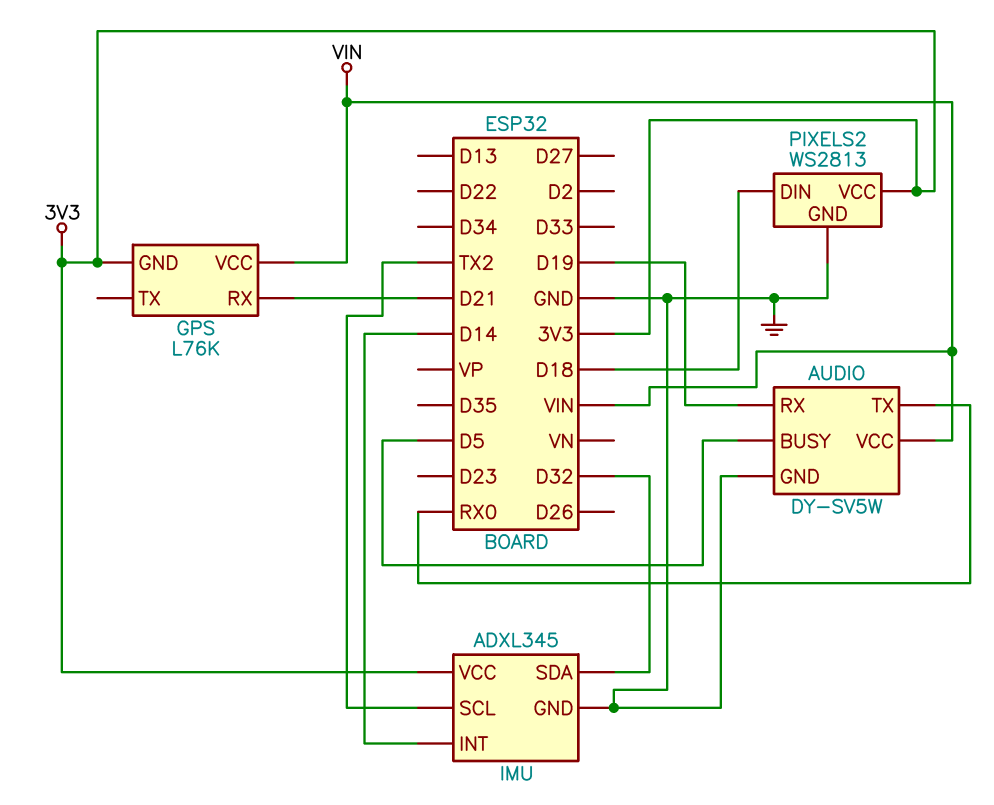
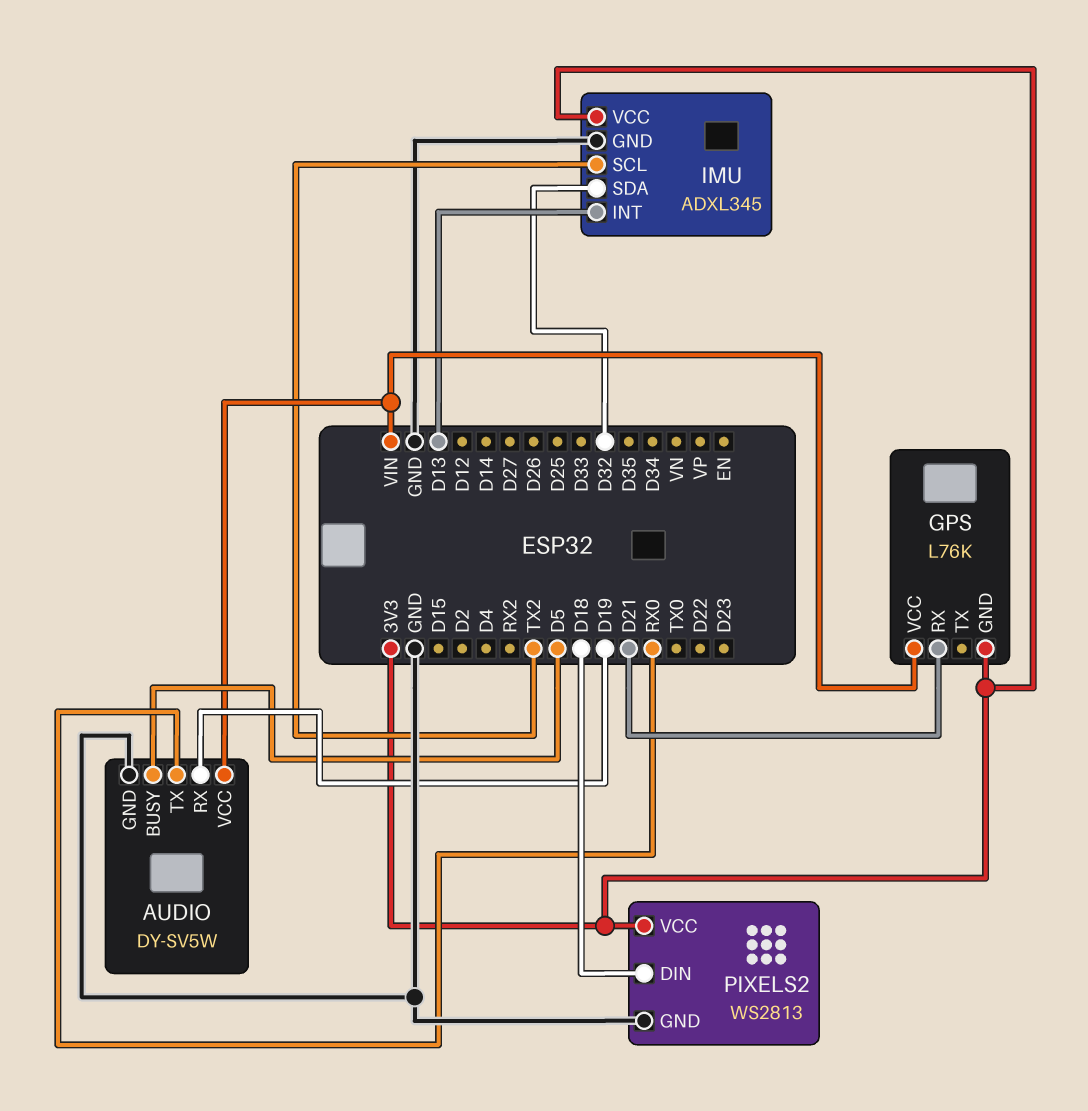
IMU pin INT: D14 -> D13

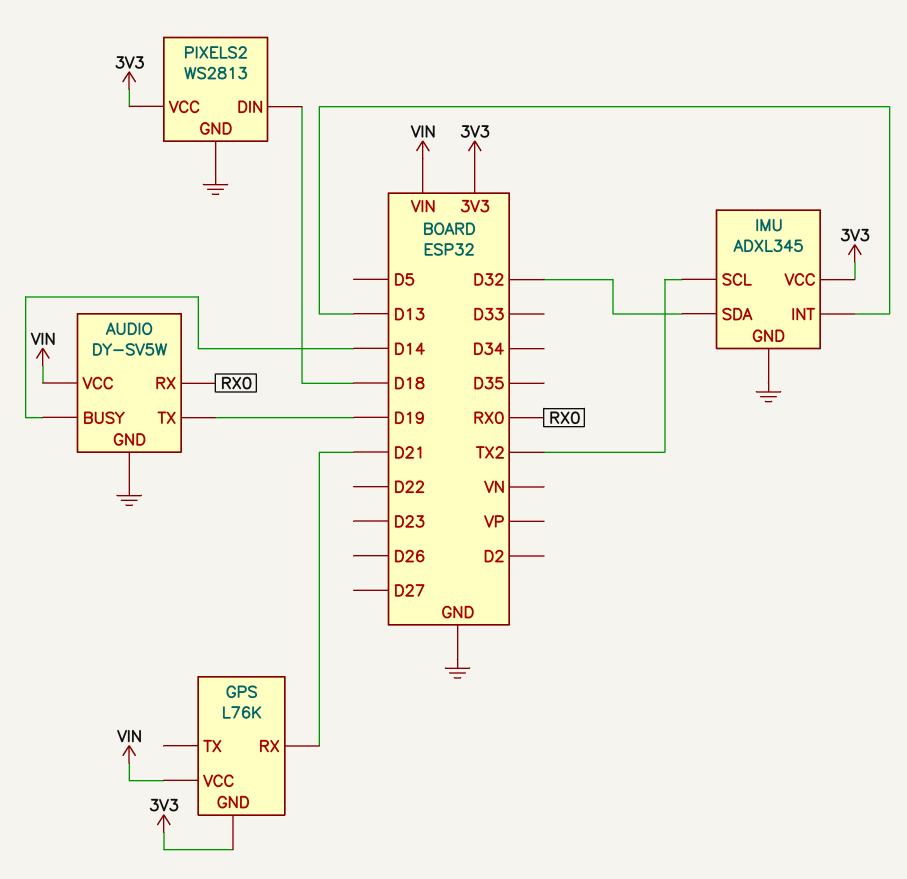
AUDIO pin BUSY: D5 -> D14
AUDIO pin RX: D19 -> RX0
AUDIO pin TX: RX0 -> D19

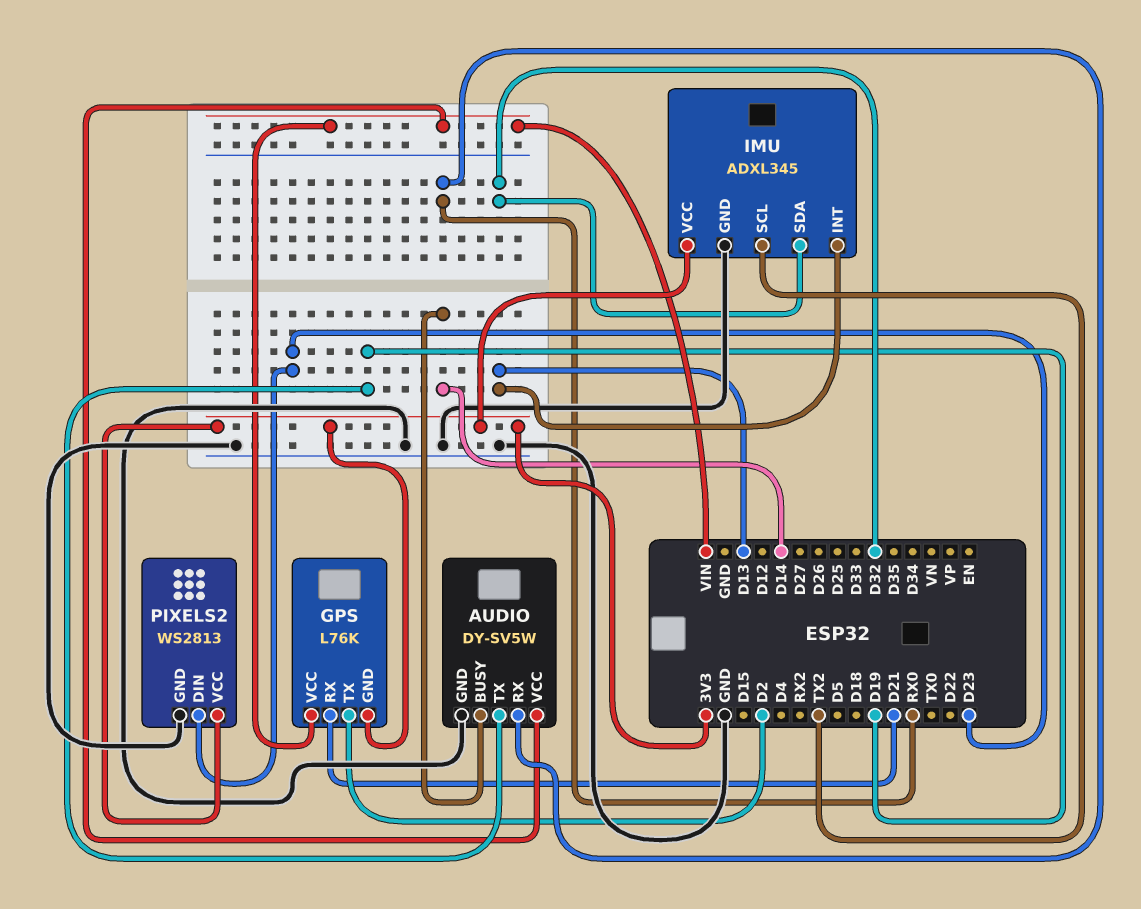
GPS pin TX: none -> D2
PIXELS2 pin DIN: D18 -> D23

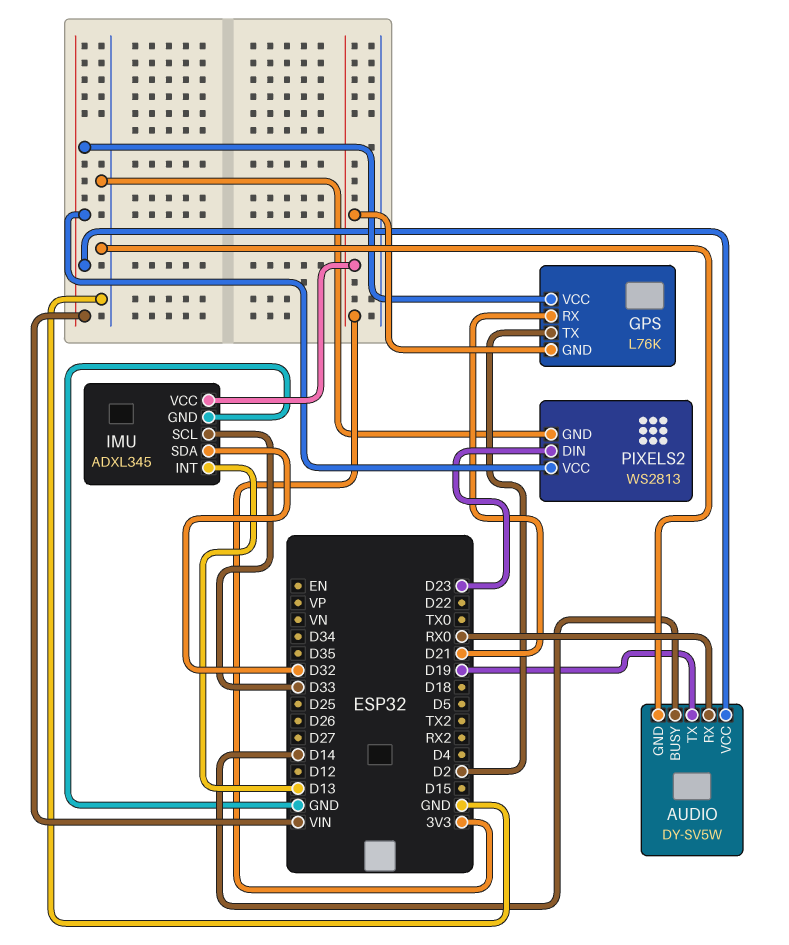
IMU pin SCL: TX2 -> D33
PIXELS2 pin VCC: 3V3 -> VIN

